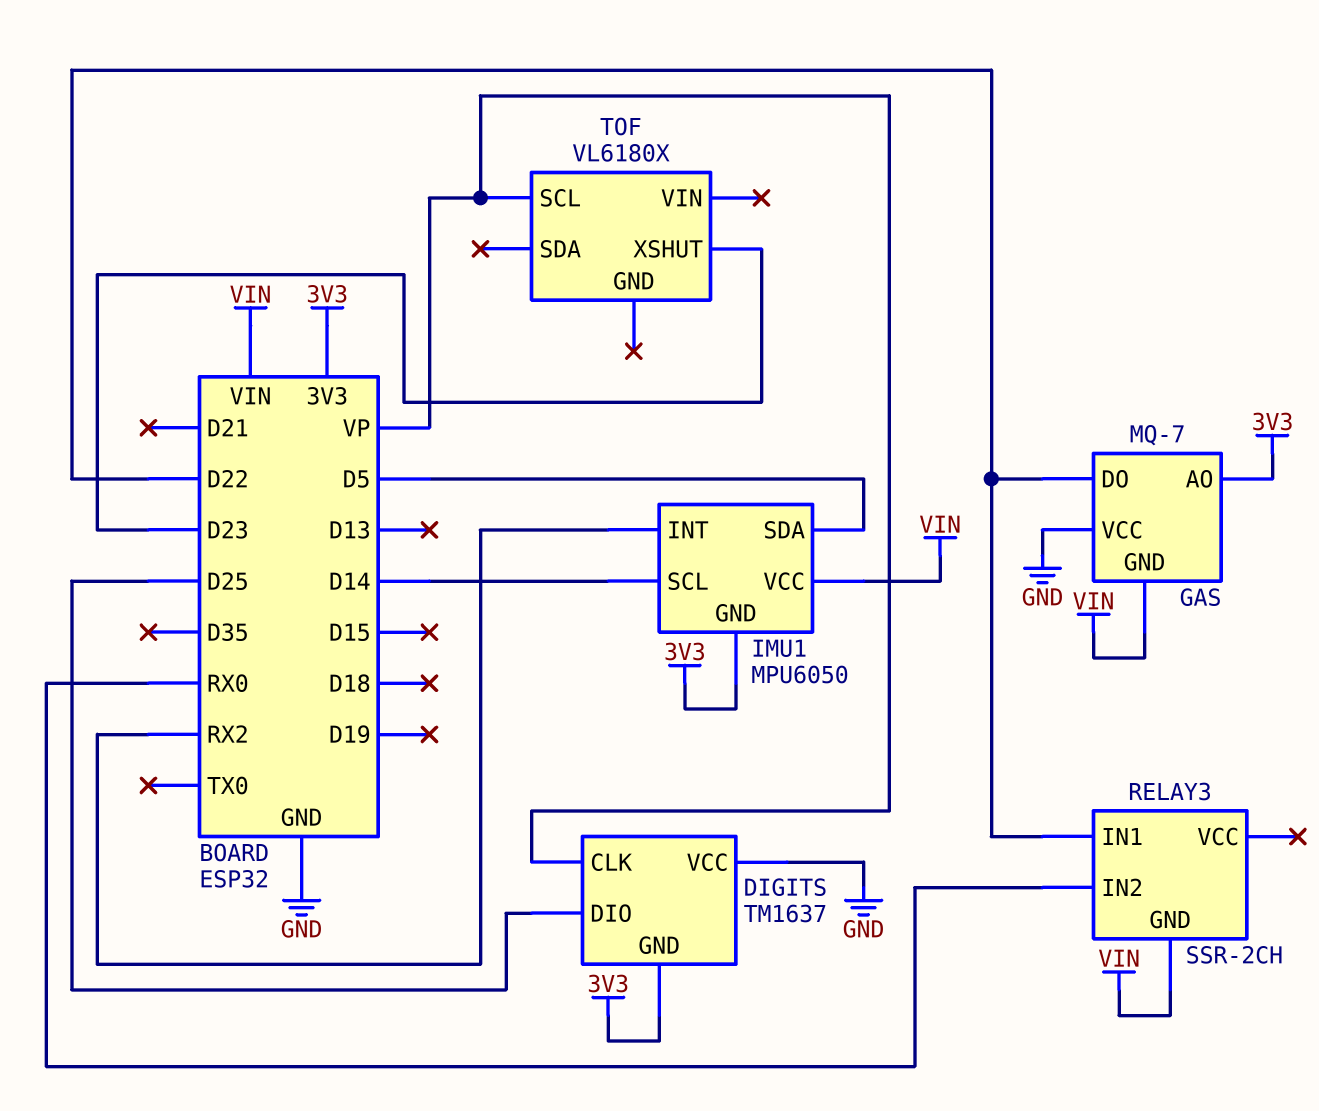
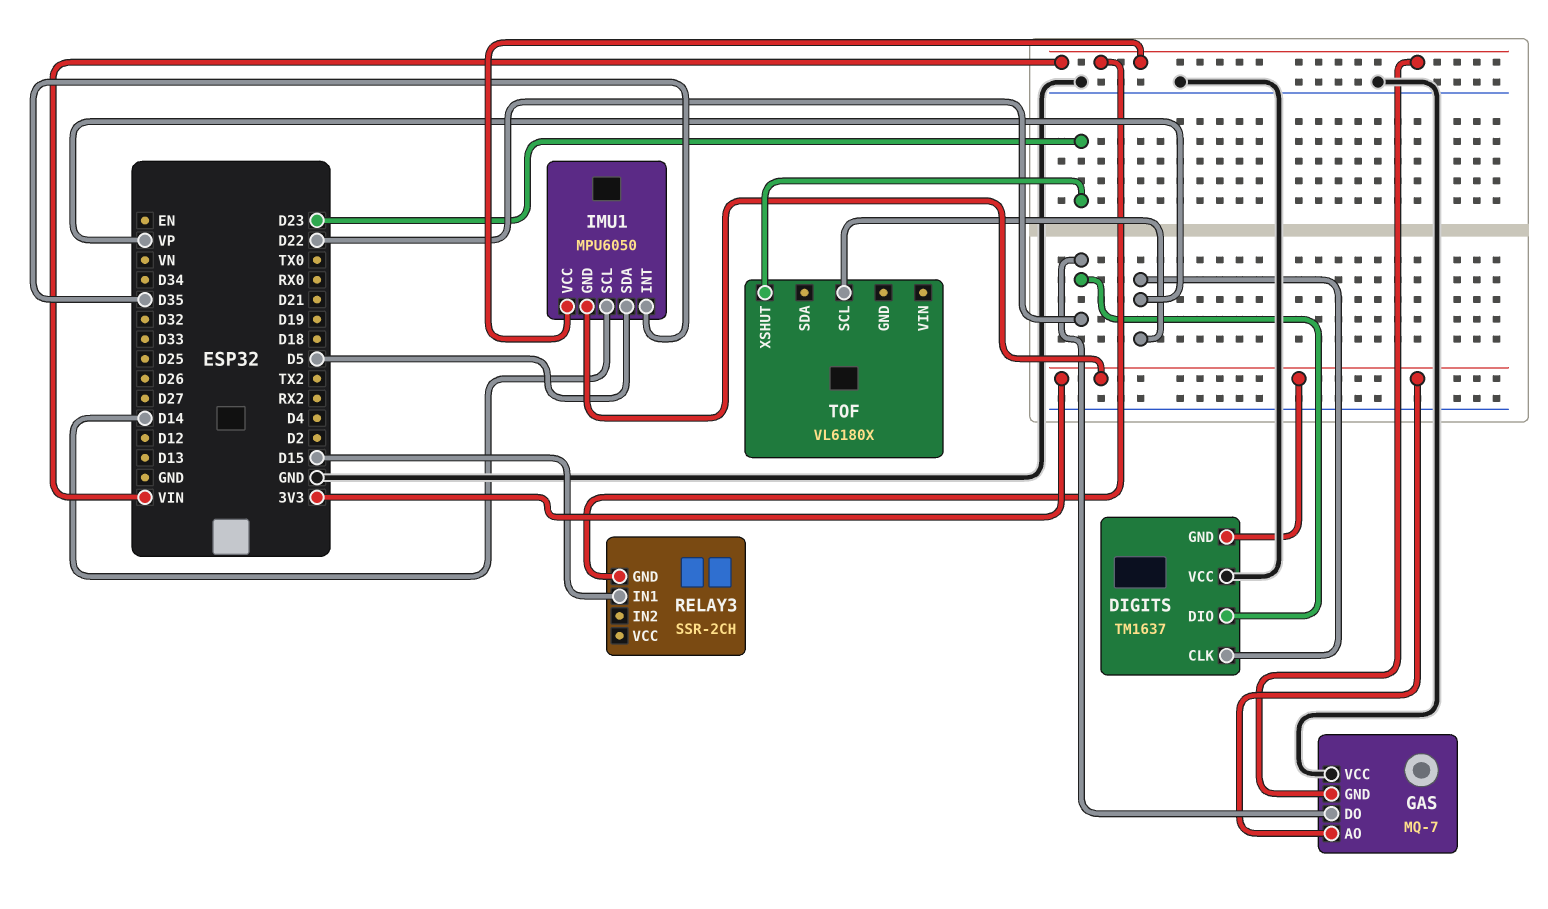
DIGITS pin DIO: D25 -> D22
IMU1 pin INT: RX2 -> D35
RELAY3 pin IN1: D22 -> D15
RELAY3 pin IN2: RX0 -> none

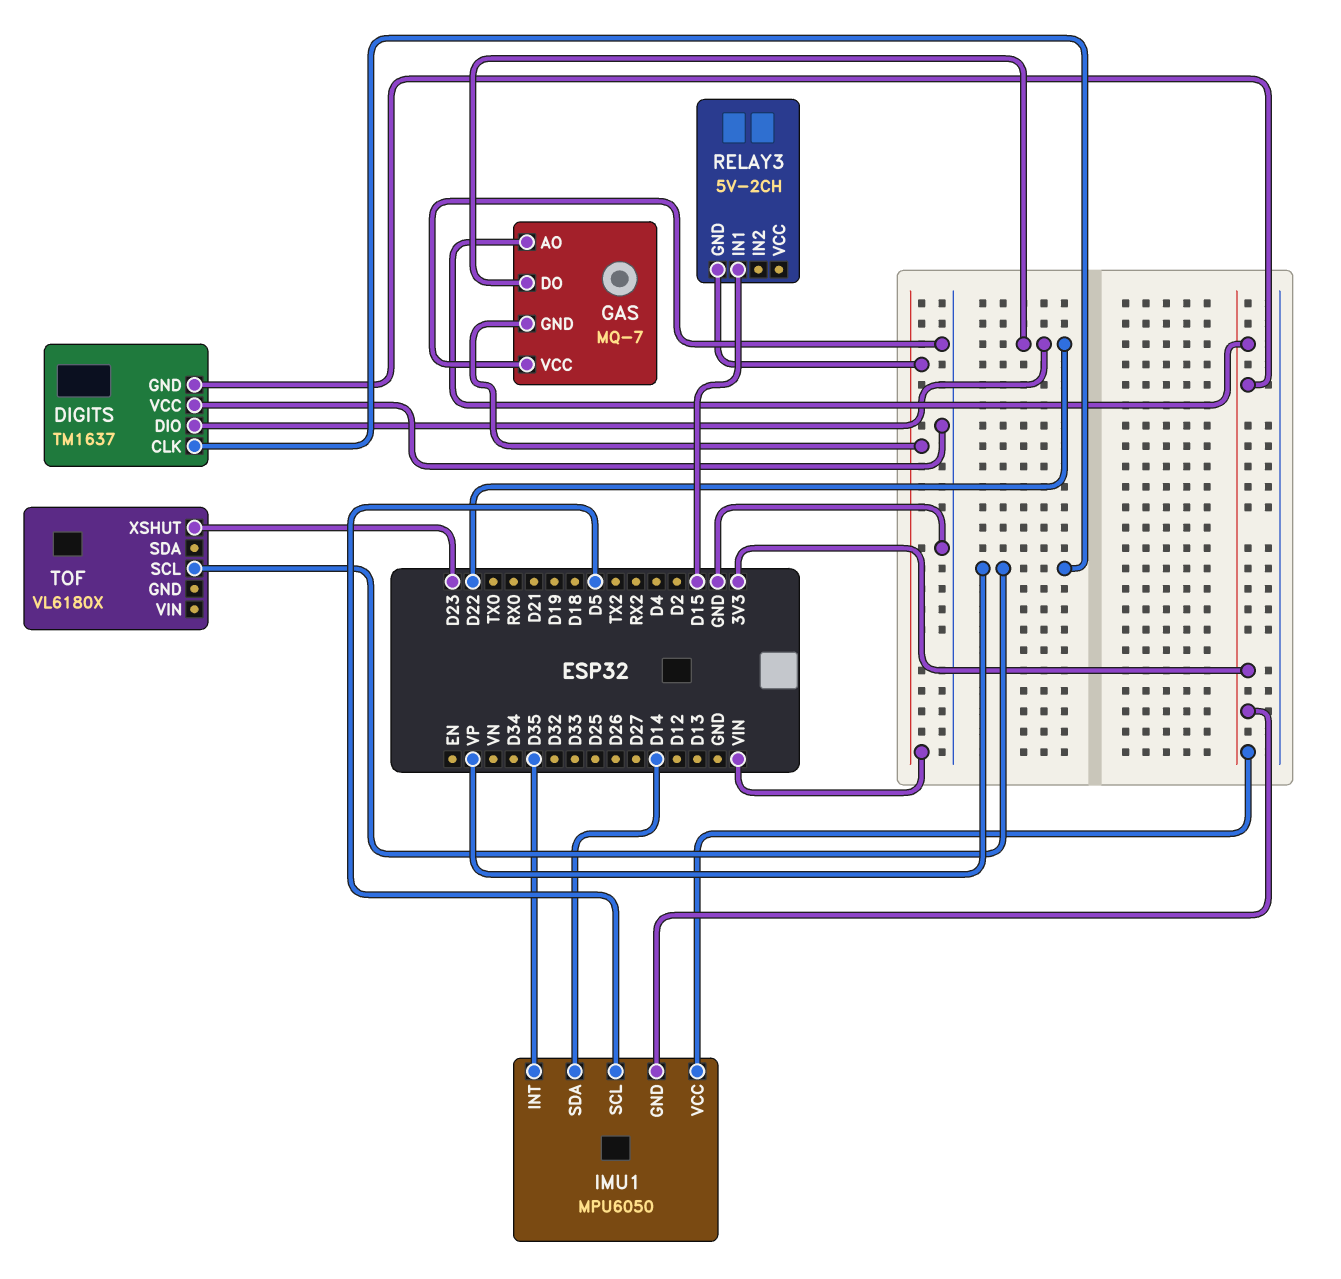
IMU1 pin SCL: D14 -> D5
IMU1 pin SDA: D5 -> D14
IMU1 pin VCC: VIN -> 3V3
RELAY3: SSR-2CH -> 5V-2CH

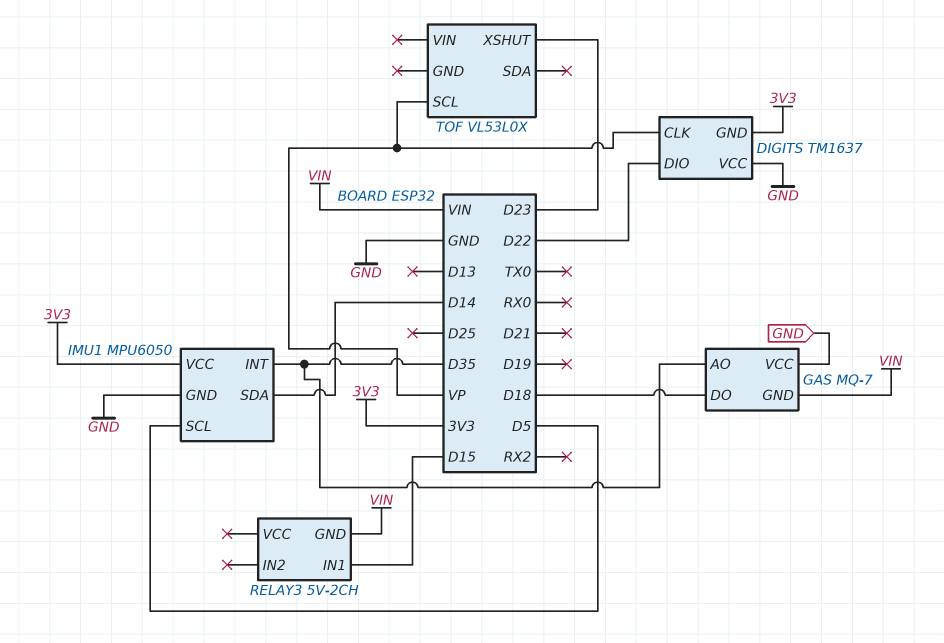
GAS pin AO: 3V3 -> D35
GAS pin DO: D22 -> D18
IMU1 pin GND: 3V3 -> GND
TOF: VL6180X -> VL53L0X

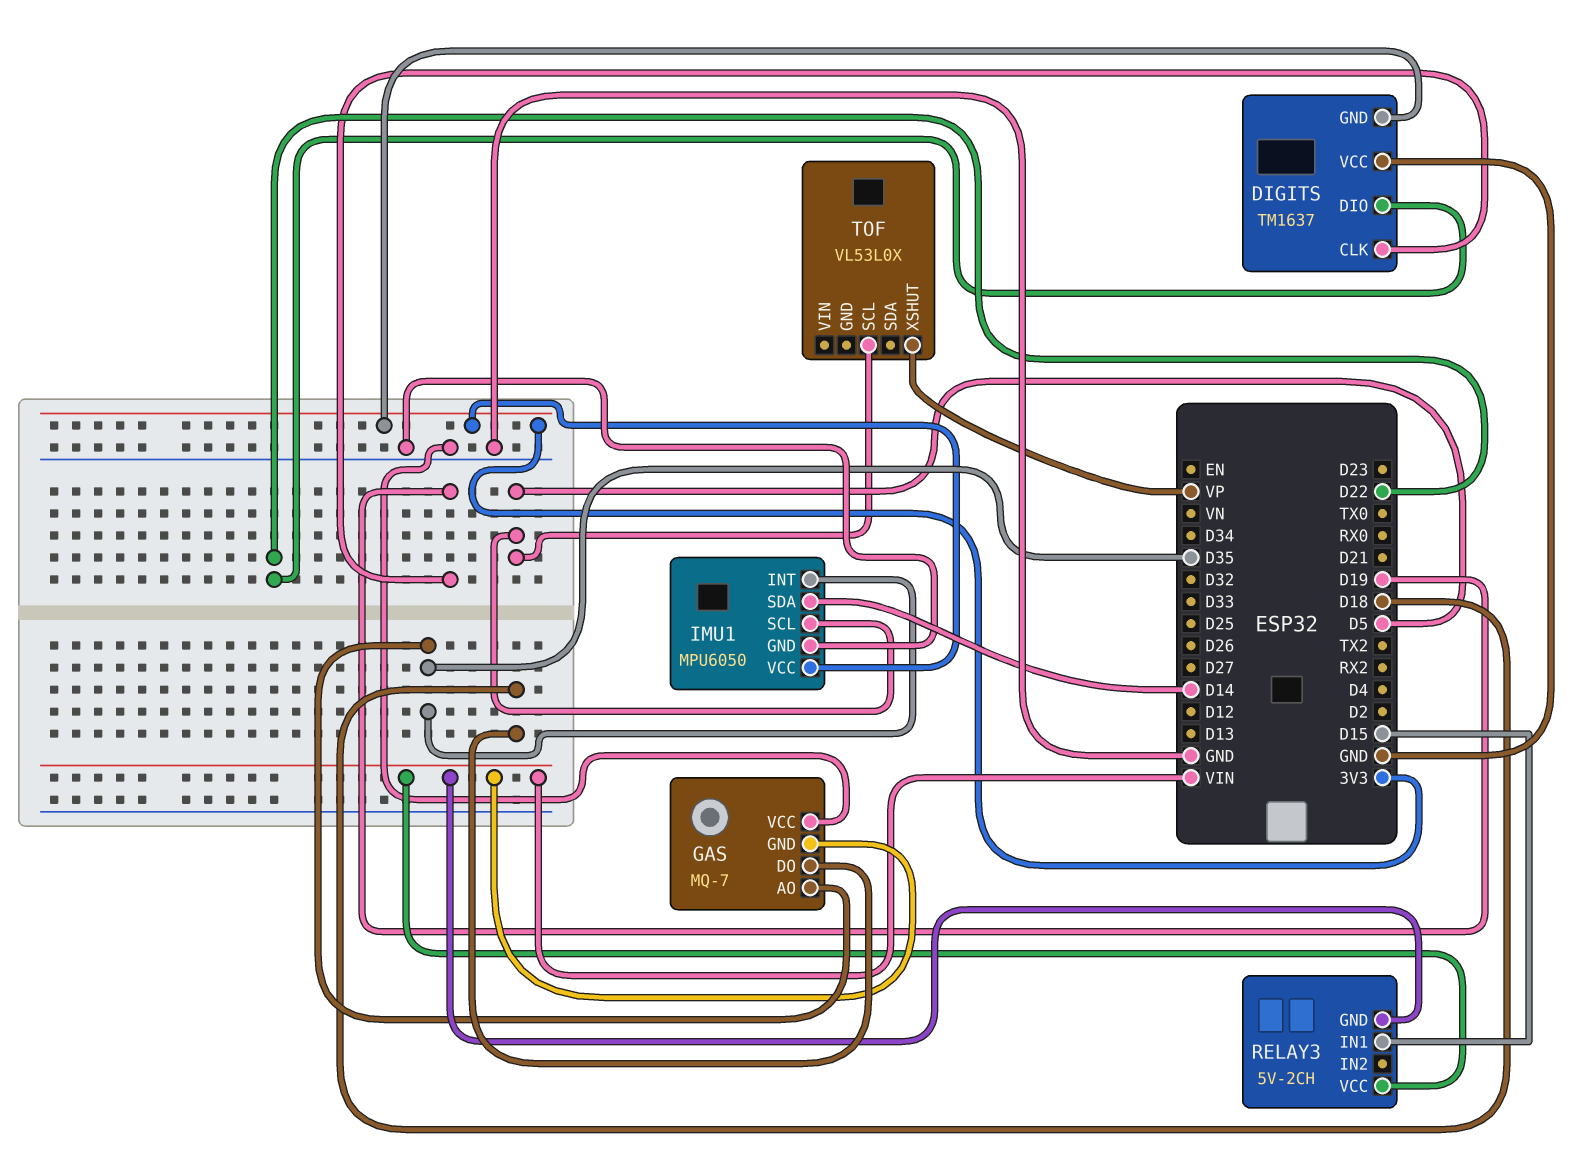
DIGITS pin CLK: VP -> D19
RELAY3 pin VCC: none -> VIN
TOF pin SCL: VP -> D5
TOF pin XSHUT: D23 -> VP

